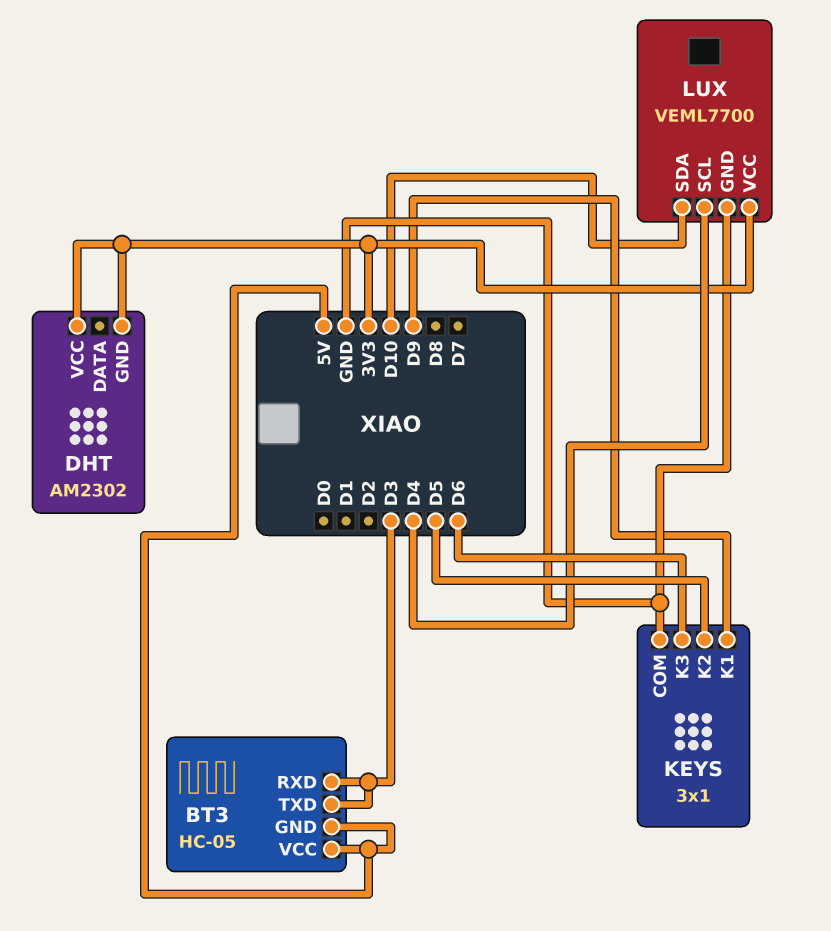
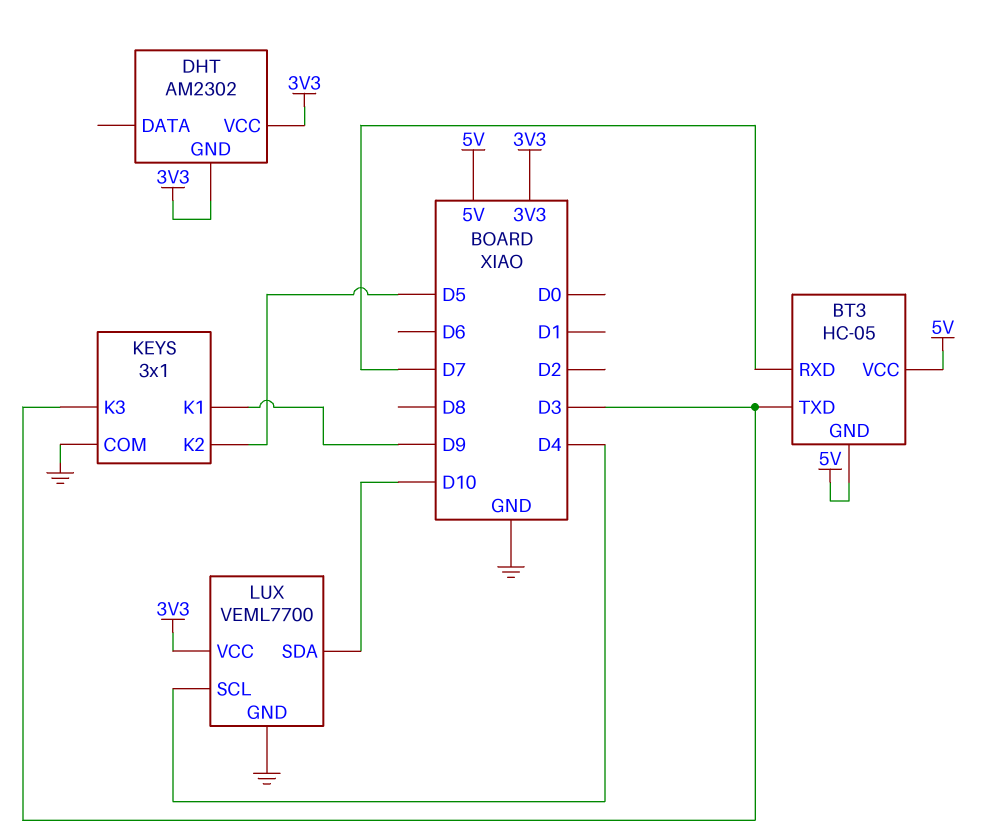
BT3 pin RXD: D3 -> D7
KEYS pin K3: D6 -> D3

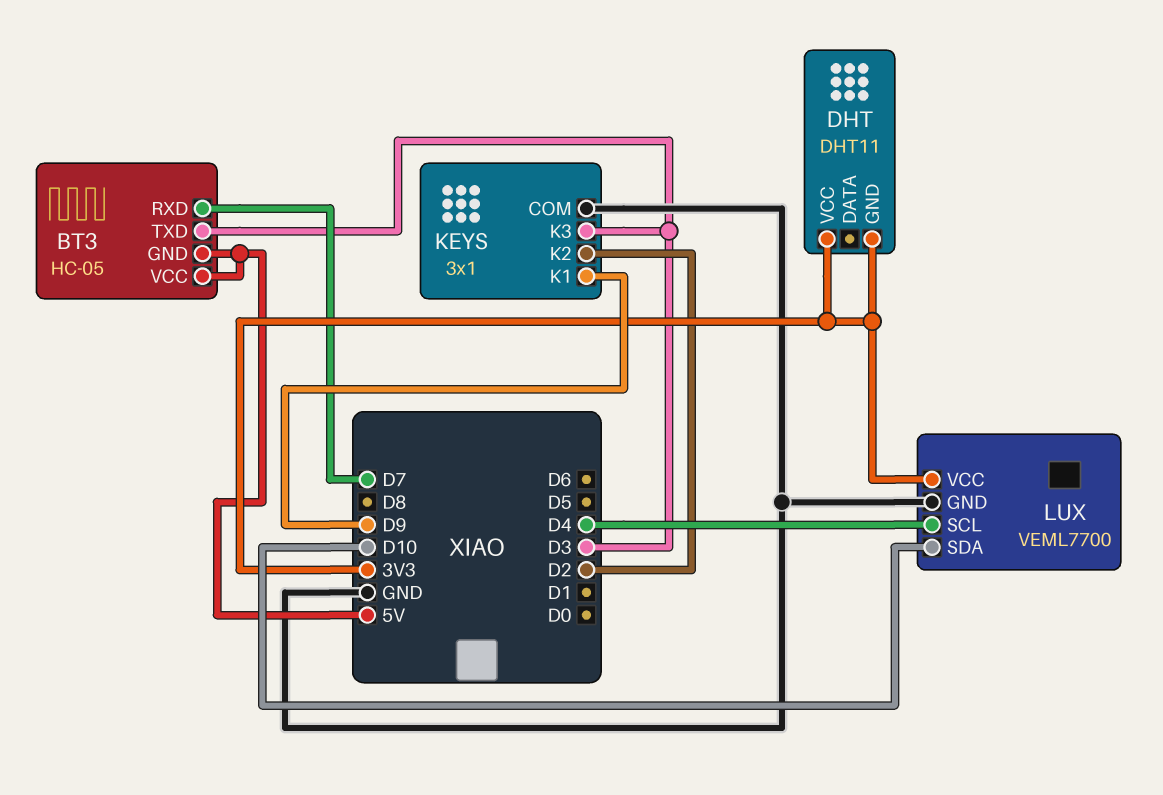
DHT: AM2302 -> DHT11
KEYS pin K2: D5 -> D2

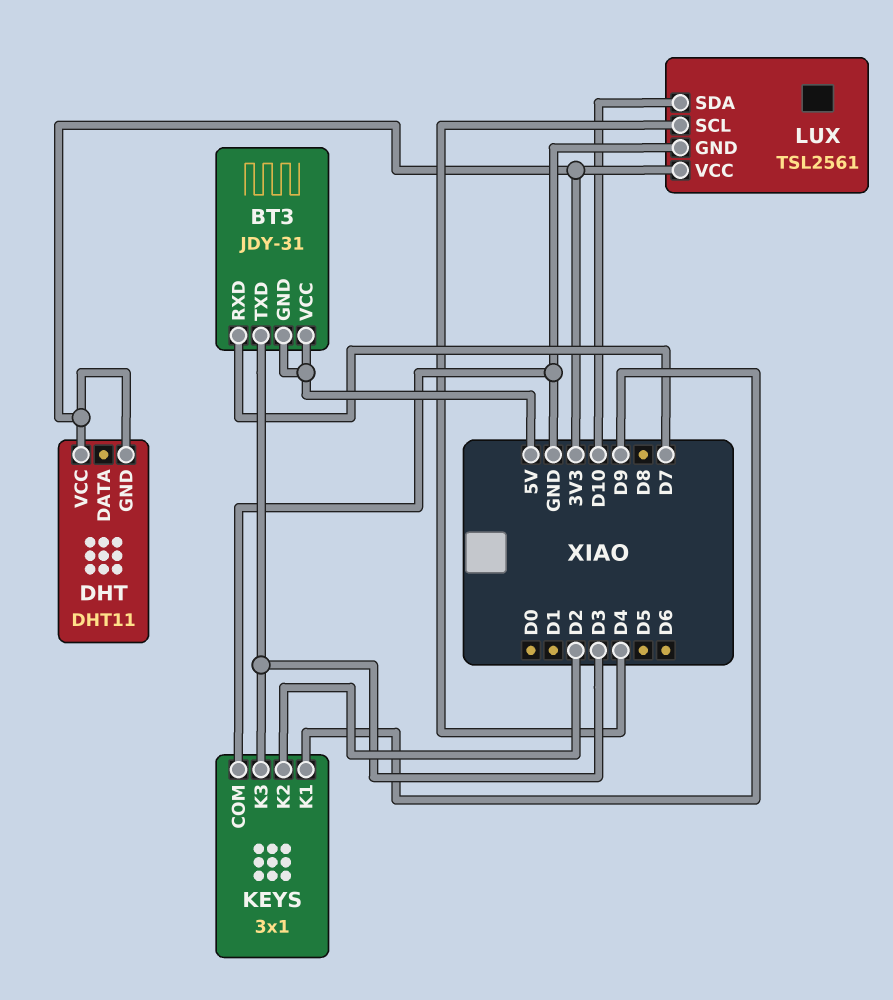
BT3: HC-05 -> JDY-31
LUX: VEML7700 -> TSL2561

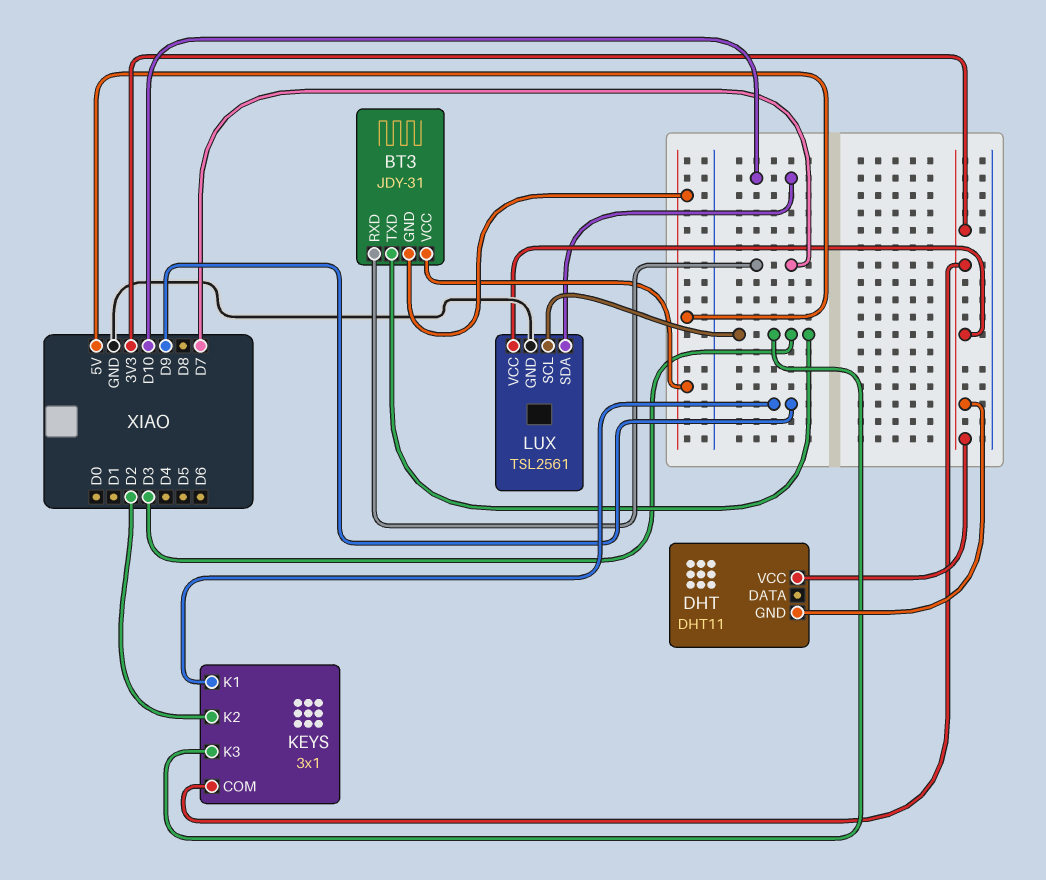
KEYS pin COM: GND -> 3V3
LUX pin SCL: D4 -> D3

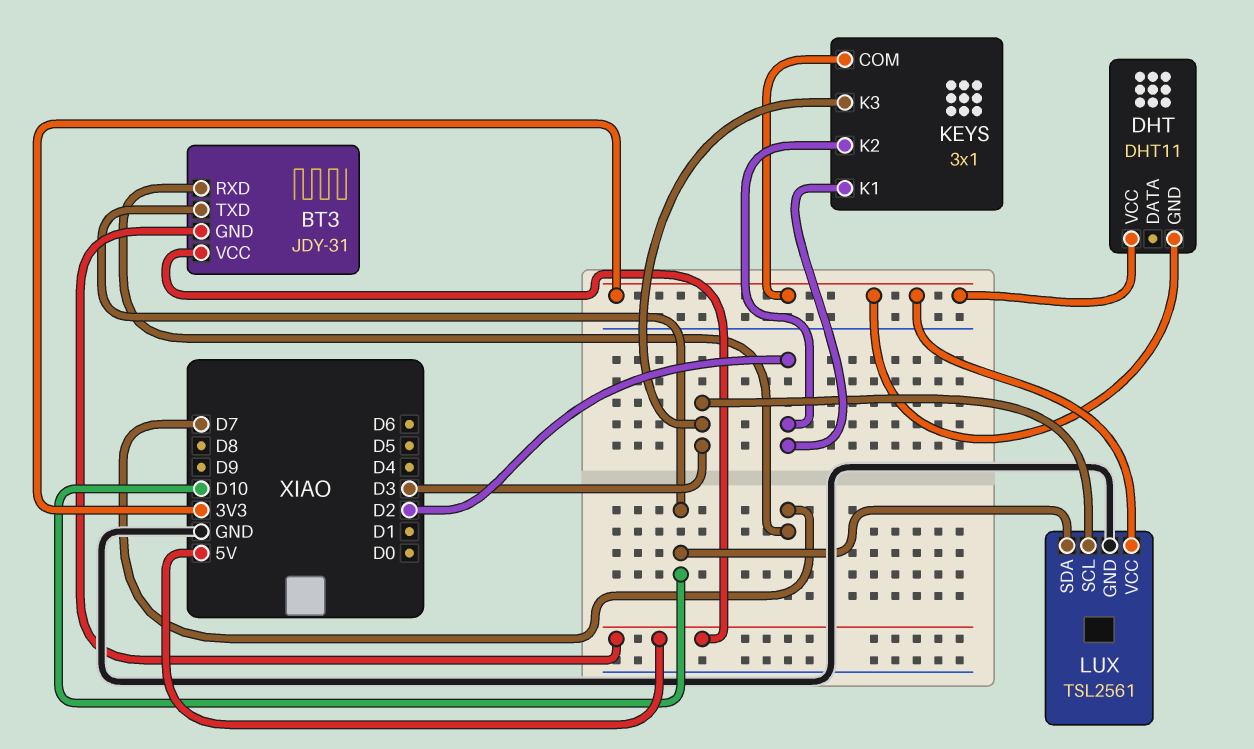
BT3 pin TXD: D3 -> D10
KEYS pin K1: D9 -> D2

